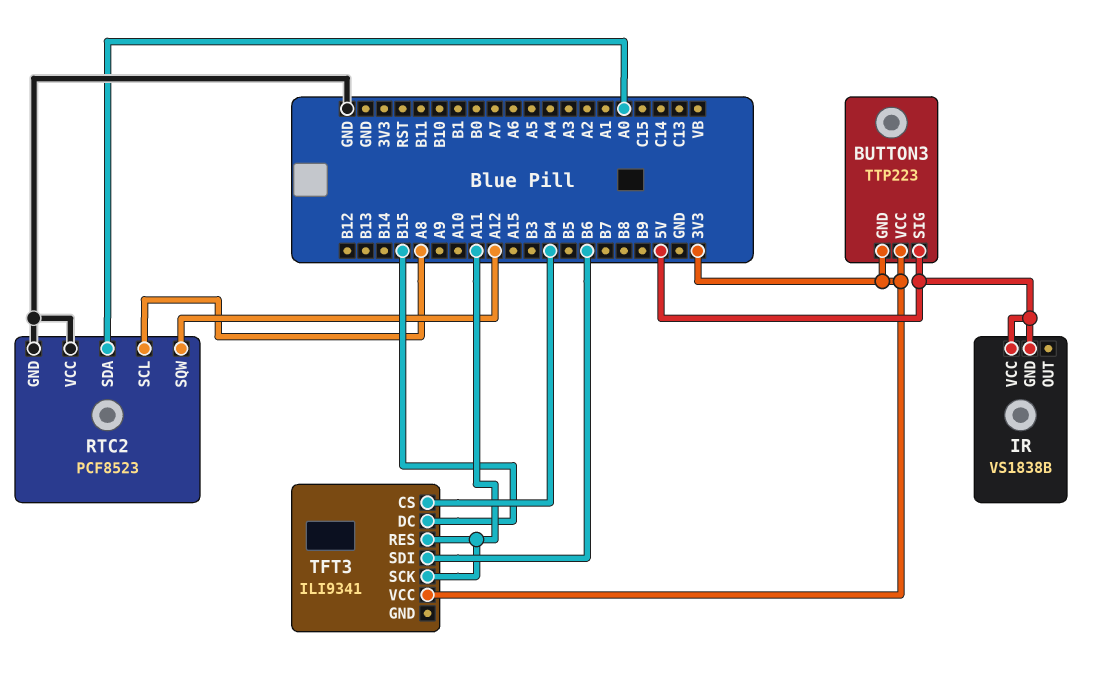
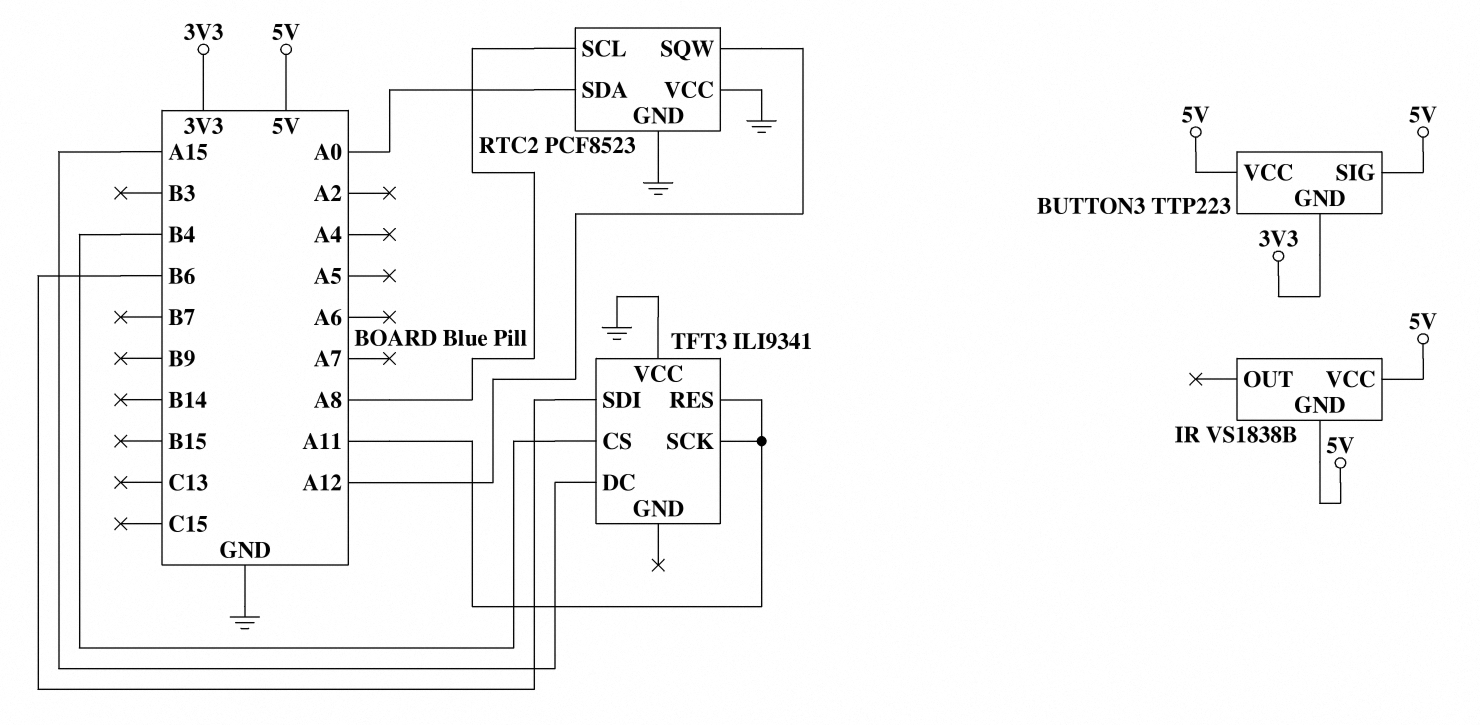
BUTTON3 pin VCC: 3V3 -> 5V
TFT3 pin DC: B15 -> A15
TFT3 pin VCC: 3V3 -> GND

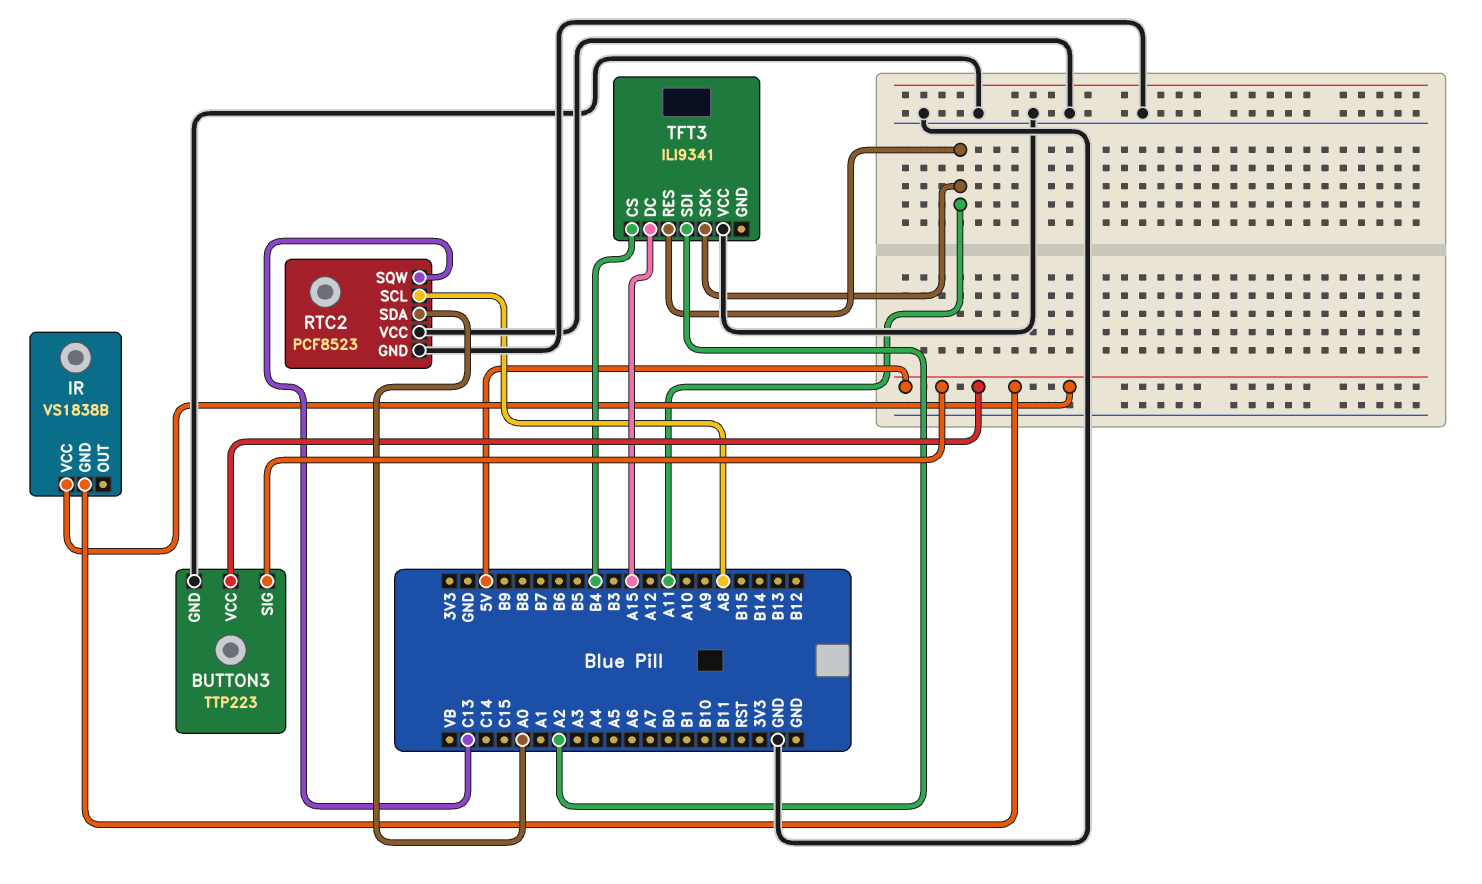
BUTTON3 pin GND: 3V3 -> GND
RTC2 pin SQW: A12 -> C13
TFT3 pin SDI: B6 -> A2

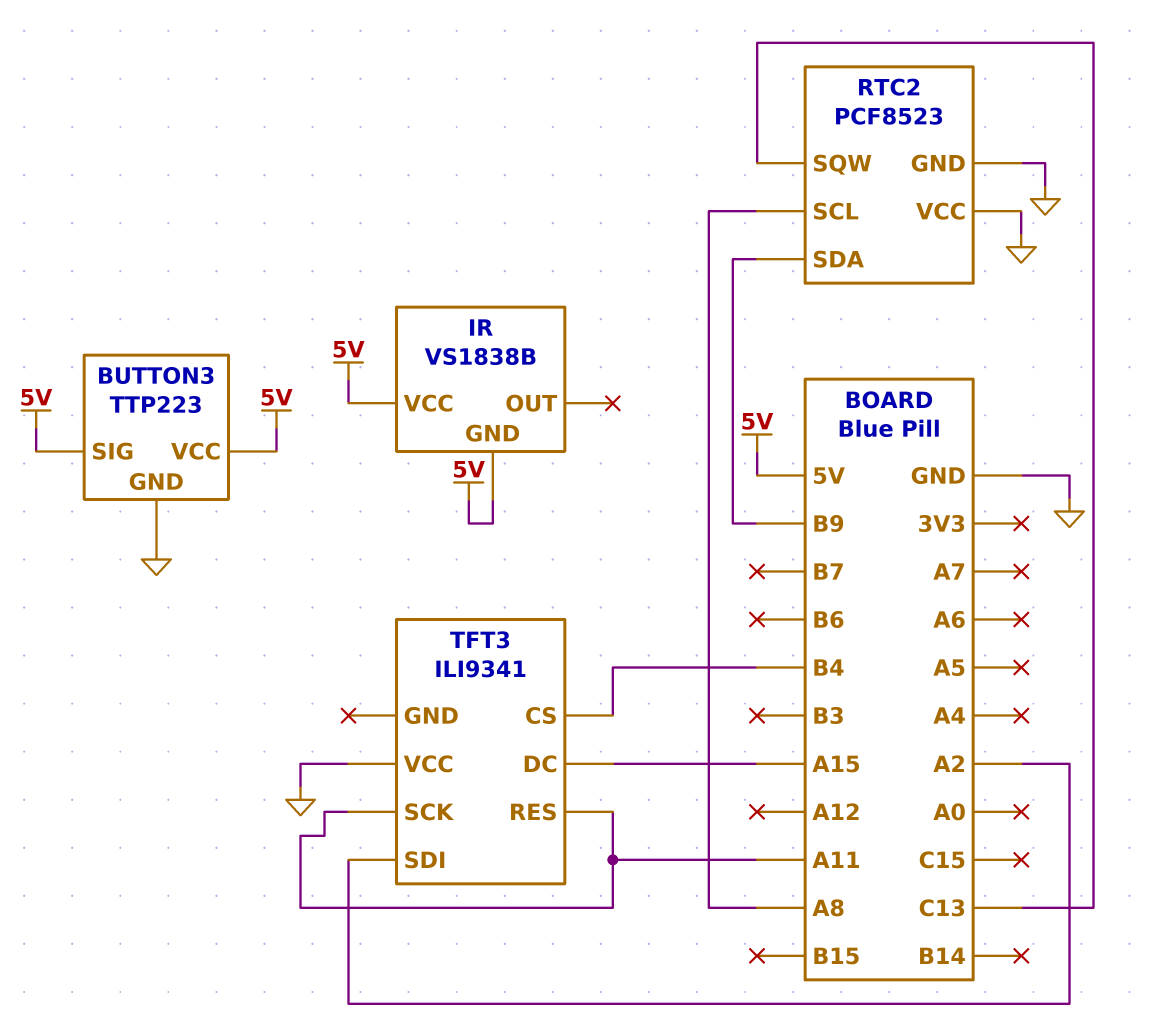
RTC2 pin SDA: A0 -> B9

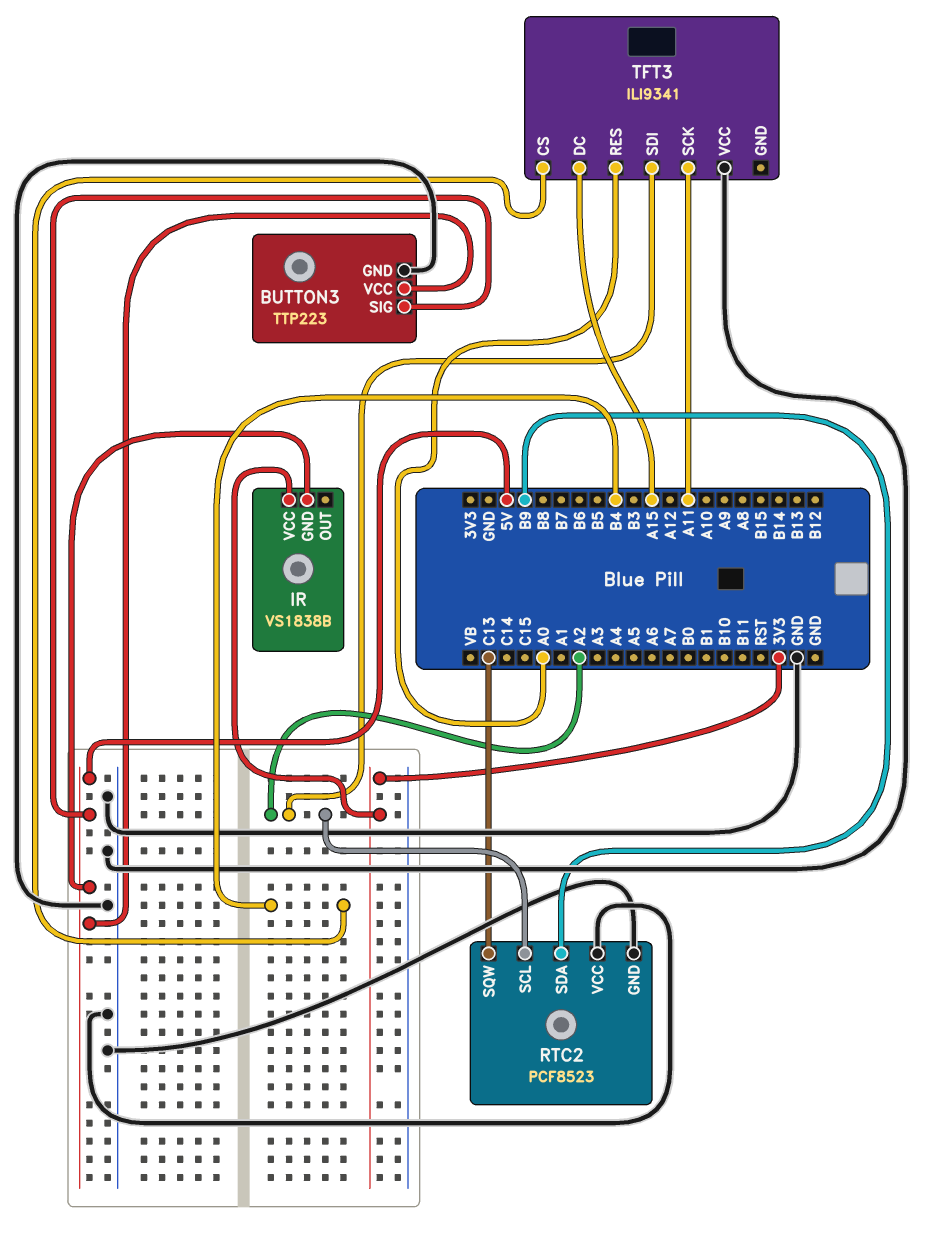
IR pin VCC: 5V -> 3V3
RTC2 pin SCL: A8 -> A2
TFT3 pin RES: A11 -> A0

